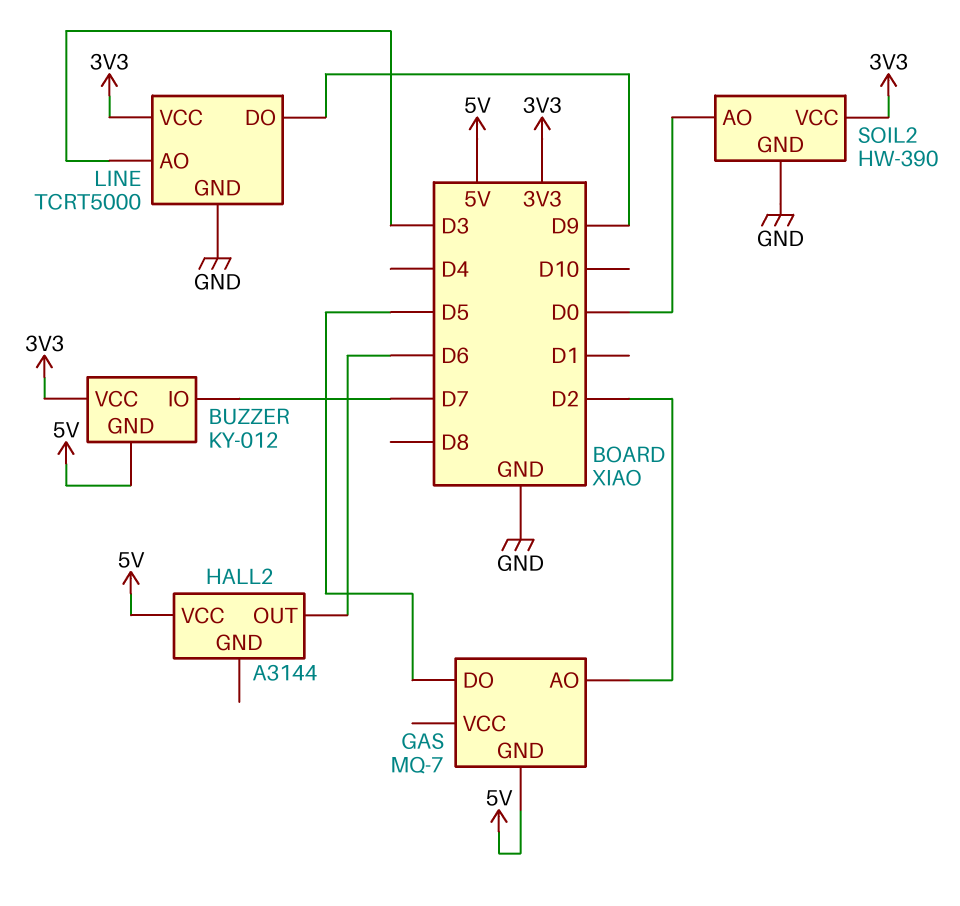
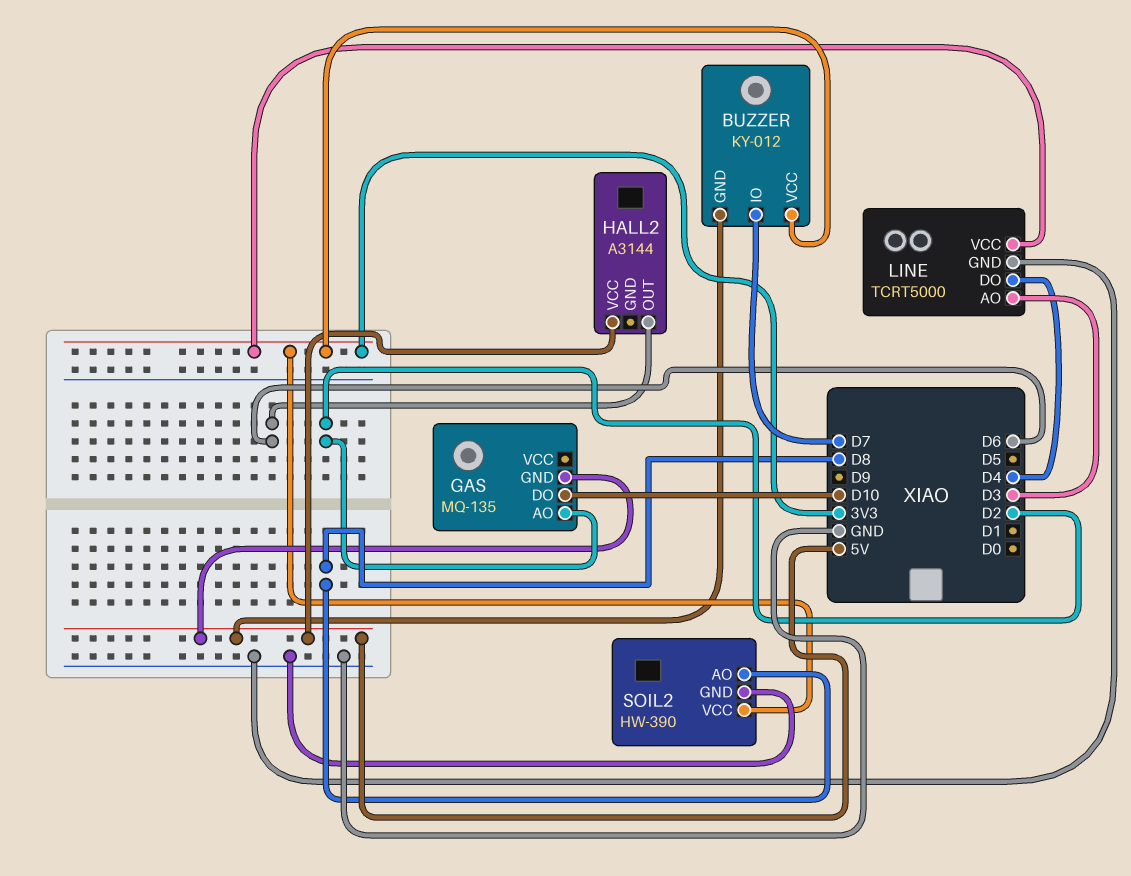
GAS: MQ-7 -> MQ-135
GAS pin DO: D5 -> D10
LINE pin DO: D9 -> D4
SOIL2 pin AO: D0 -> D8

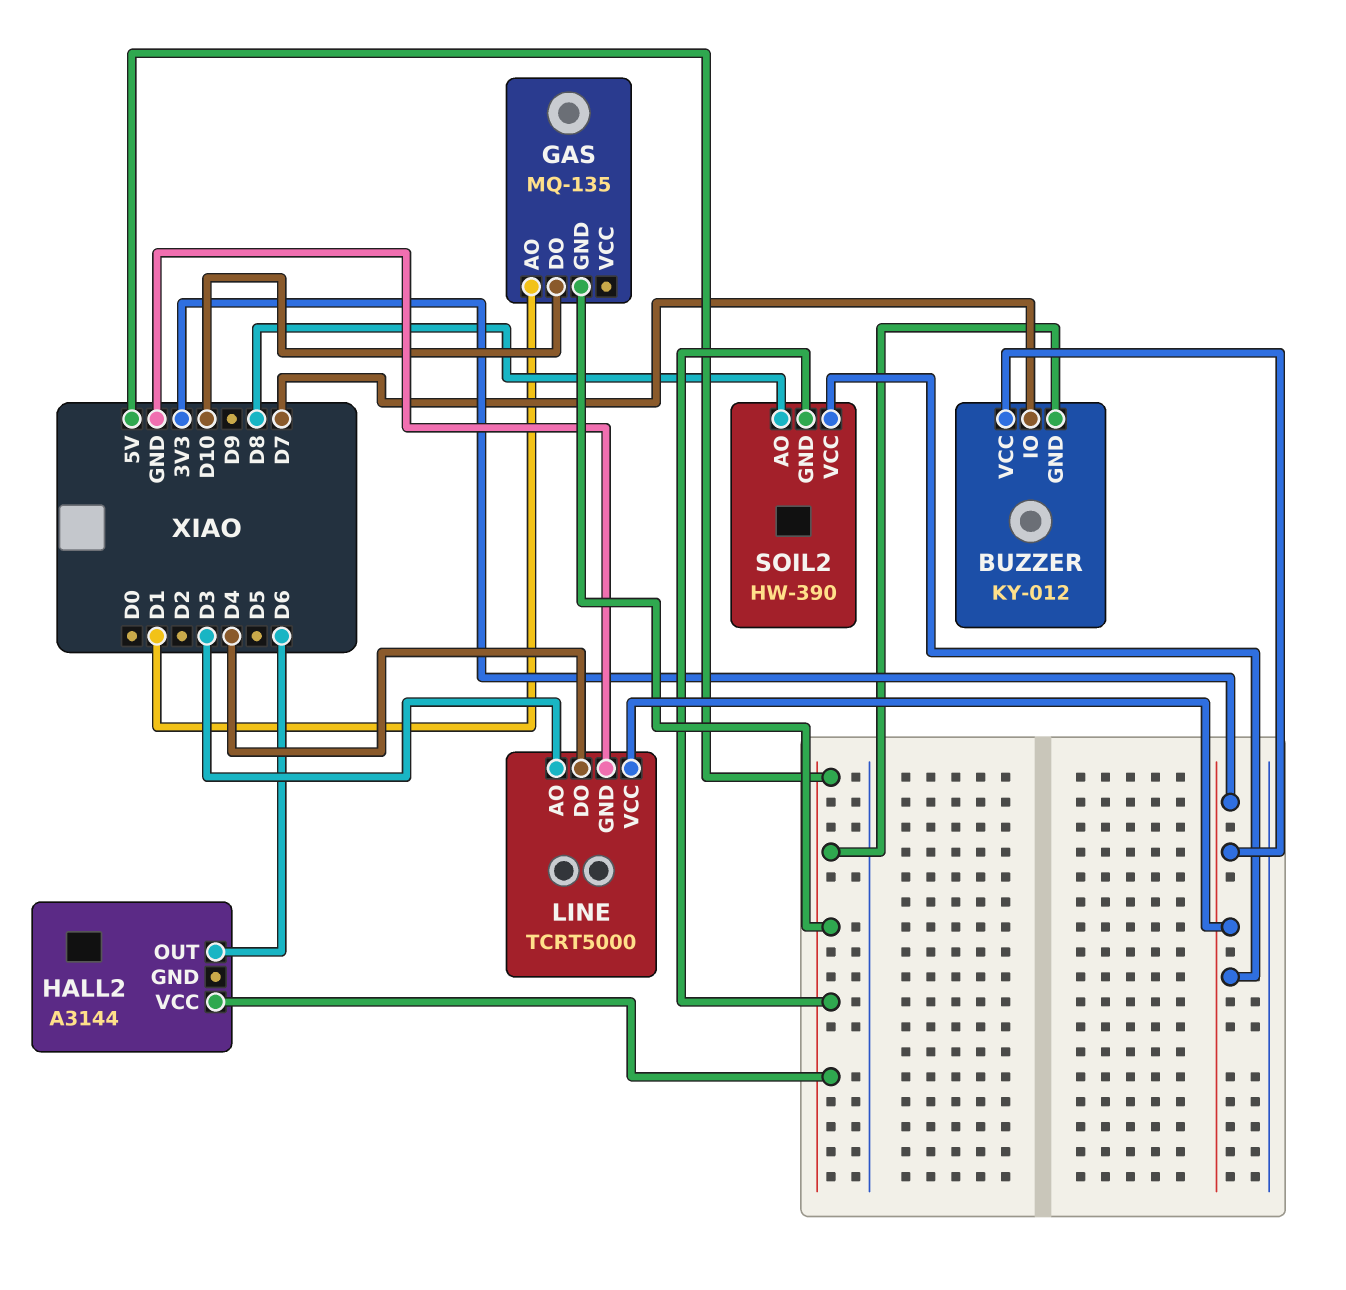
GAS pin AO: D2 -> D1
SOIL2 pin GND: GND -> 5V

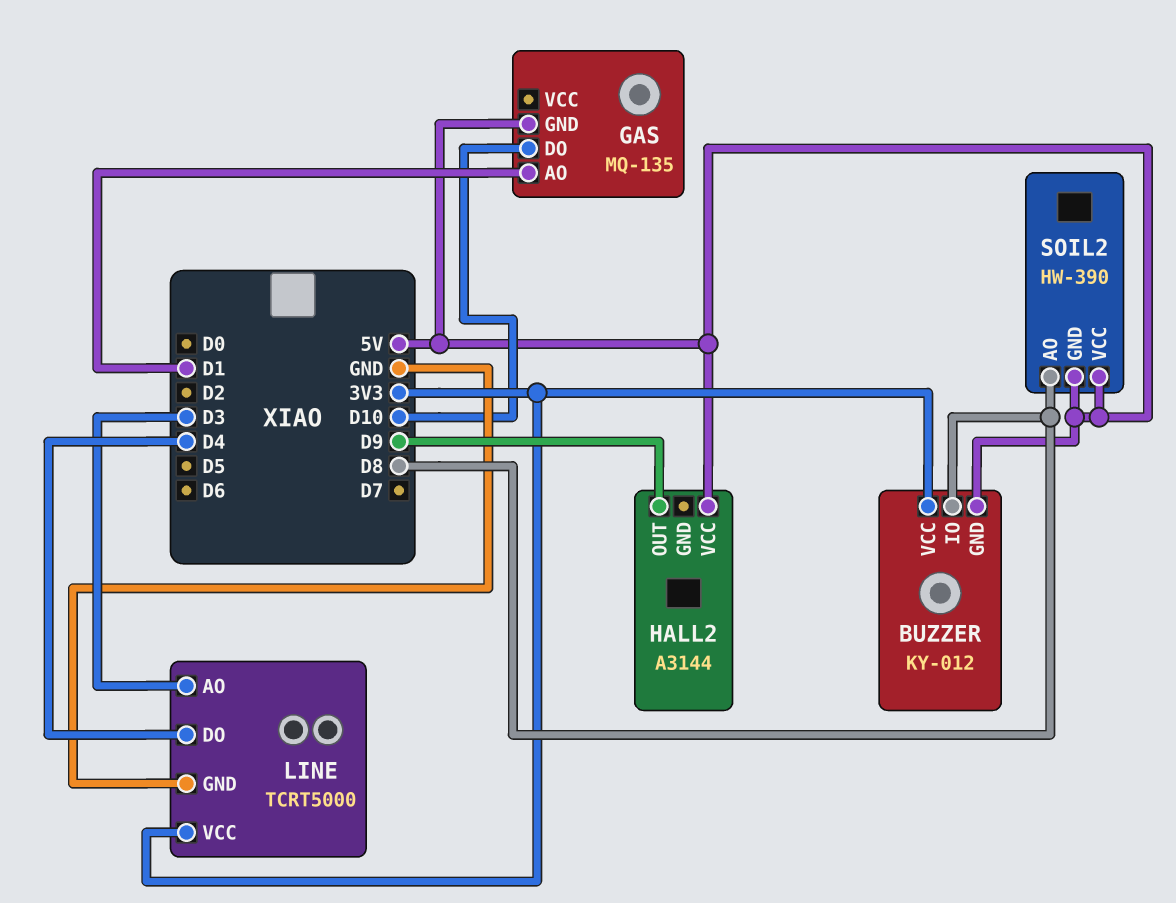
BUZZER pin IO: D7 -> D8
HALL2 pin OUT: D6 -> D9
SOIL2 pin VCC: 3V3 -> 5V

